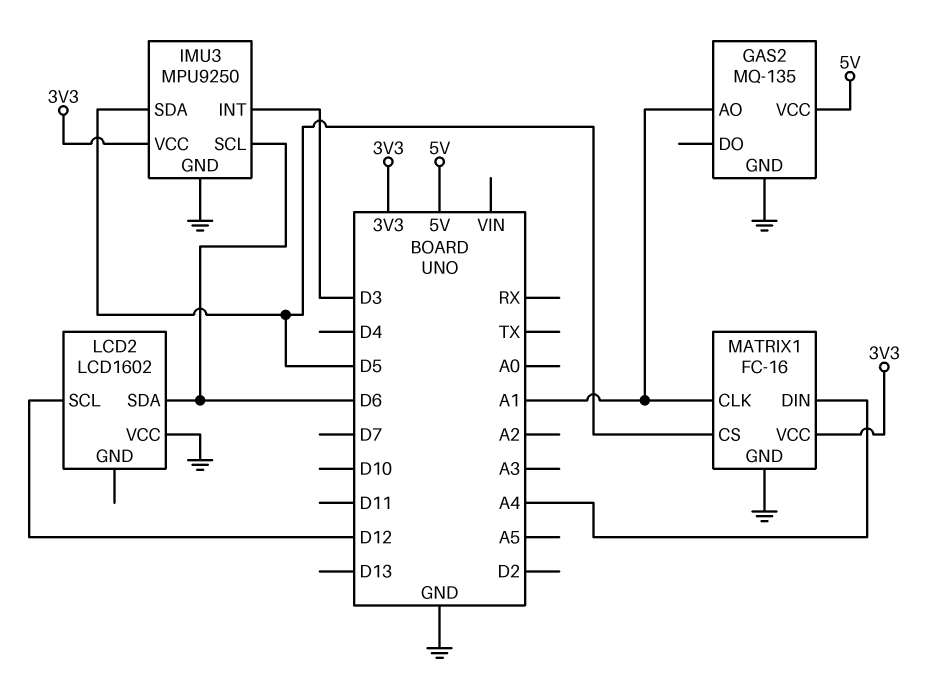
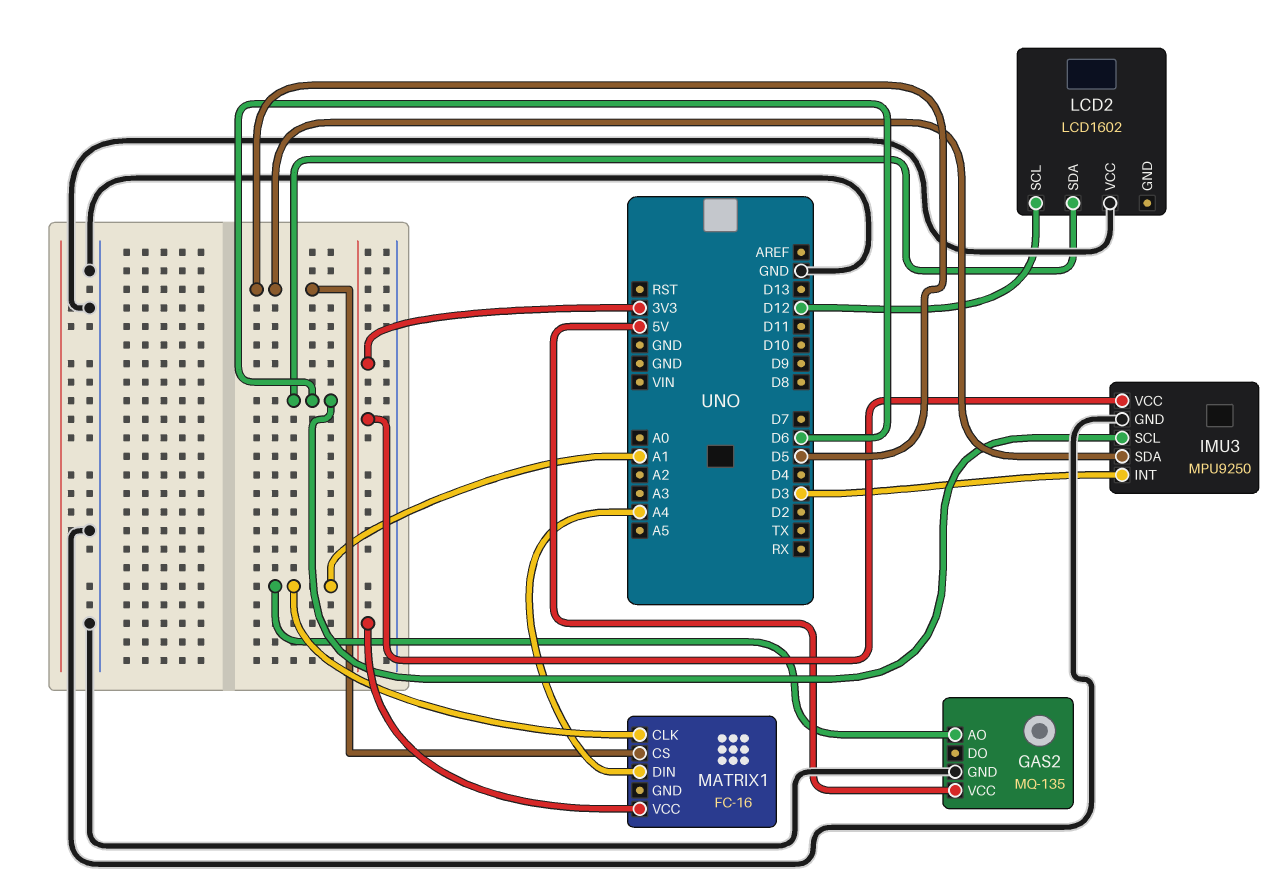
MATRIX1 pin GND: GND -> none

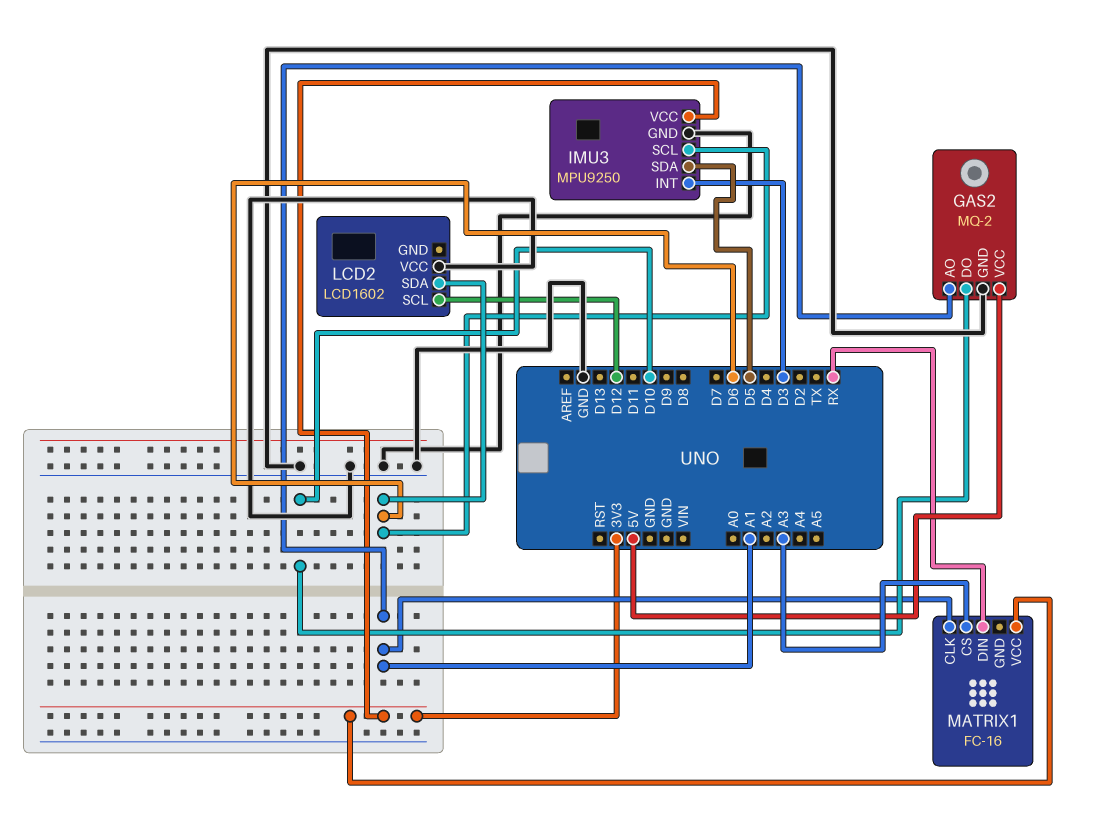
GAS2: MQ-135 -> MQ-2
GAS2 pin DO: none -> D10
MATRIX1 pin CS: D5 -> A3
MATRIX1 pin DIN: A4 -> RX

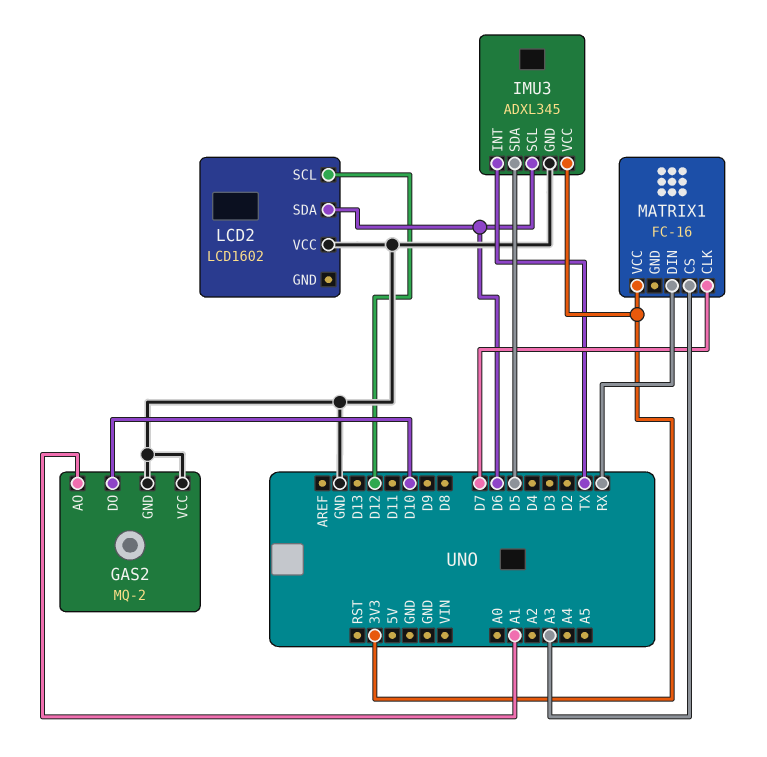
GAS2 pin VCC: 5V -> GND
IMU3: MPU9250 -> ADXL345
IMU3 pin INT: D3 -> TX
MATRIX1 pin CLK: A1 -> D7

